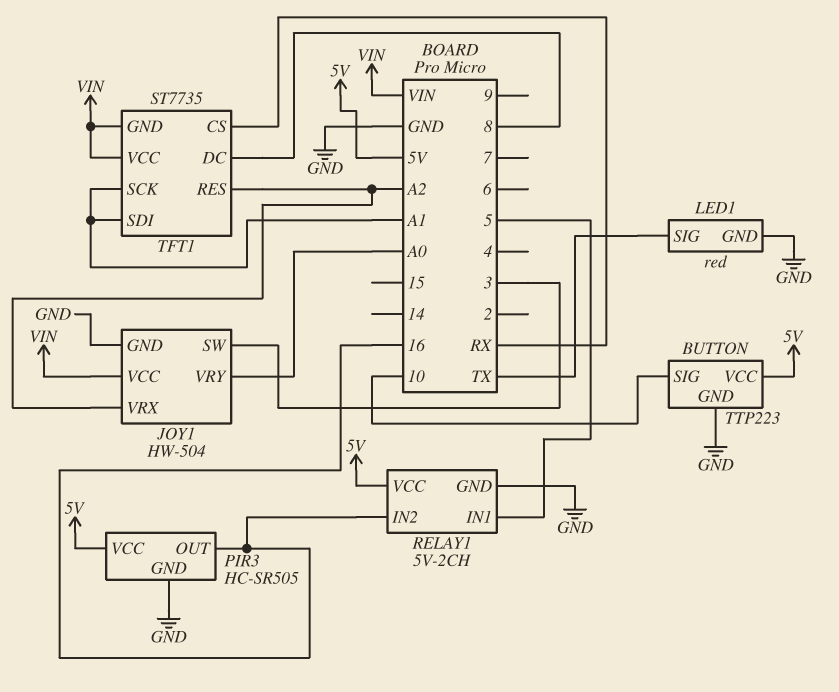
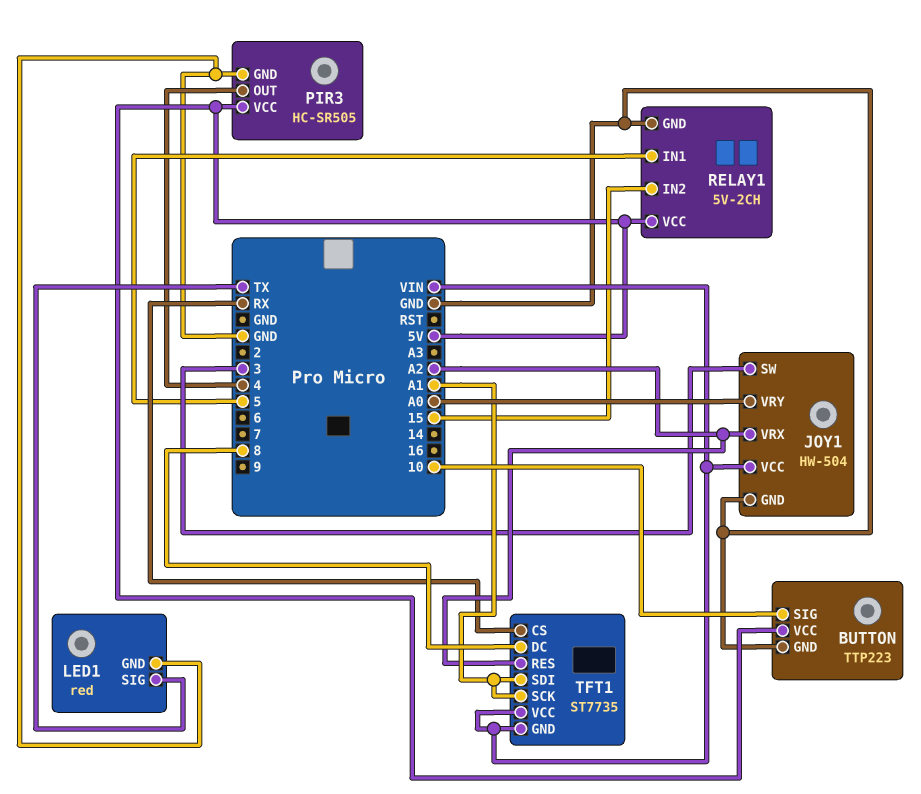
PIR3 pin OUT: 16 -> 4
RELAY1 pin IN2: 16 -> 15

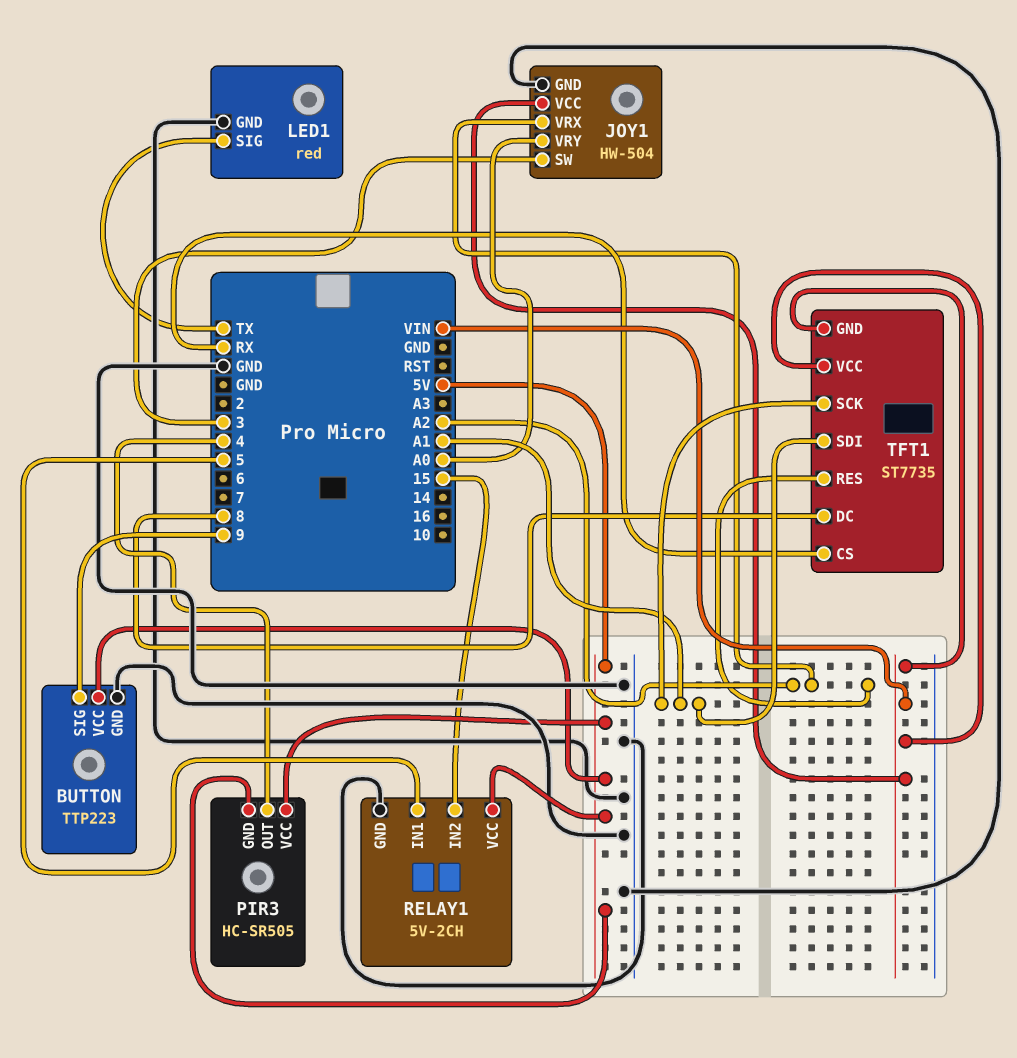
BUTTON pin SIG: 10 -> 9
PIR3 pin GND: GND -> 5V

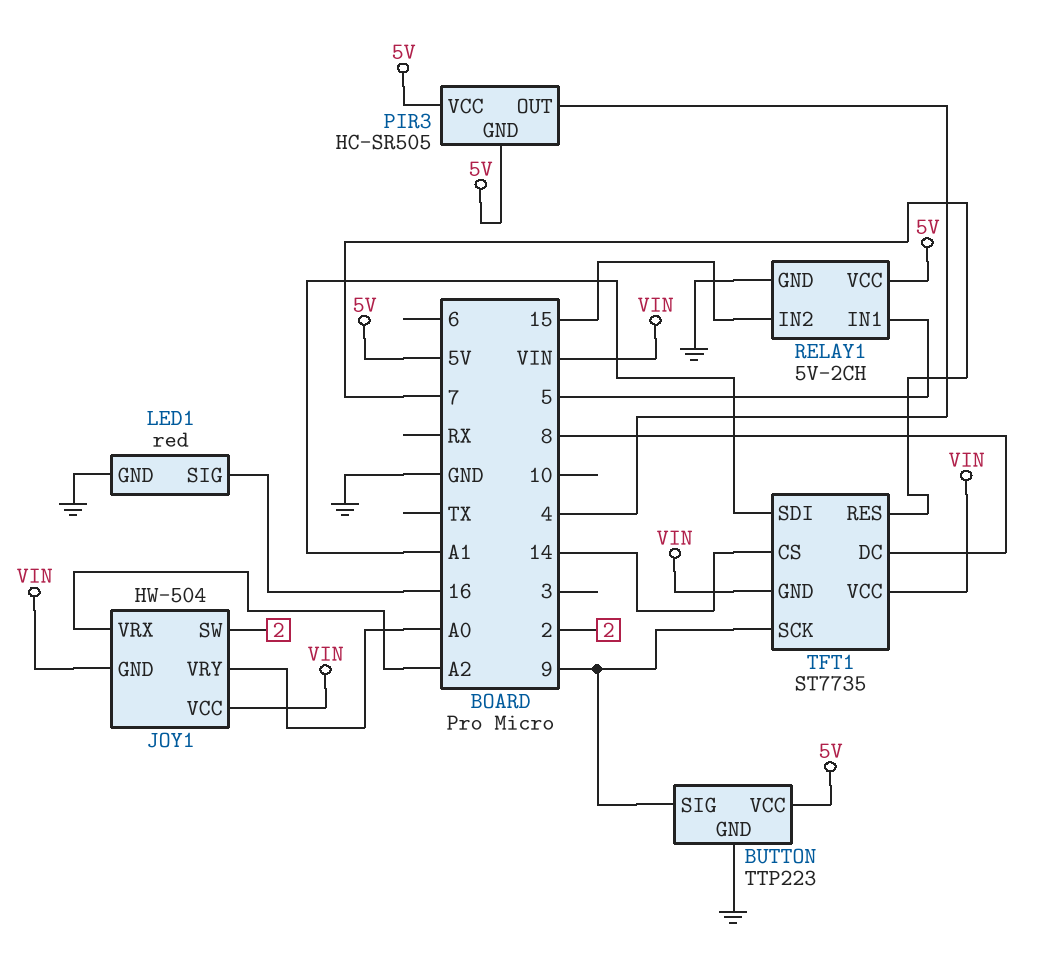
JOY1 pin GND: GND -> VIN
JOY1 pin SW: 3 -> 2
LED1 pin SIG: TX -> 16
TFT1 pin CS: RX -> 14
TFT1 pin RES: A2 -> 7
TFT1 pin SCK: A1 -> 9

